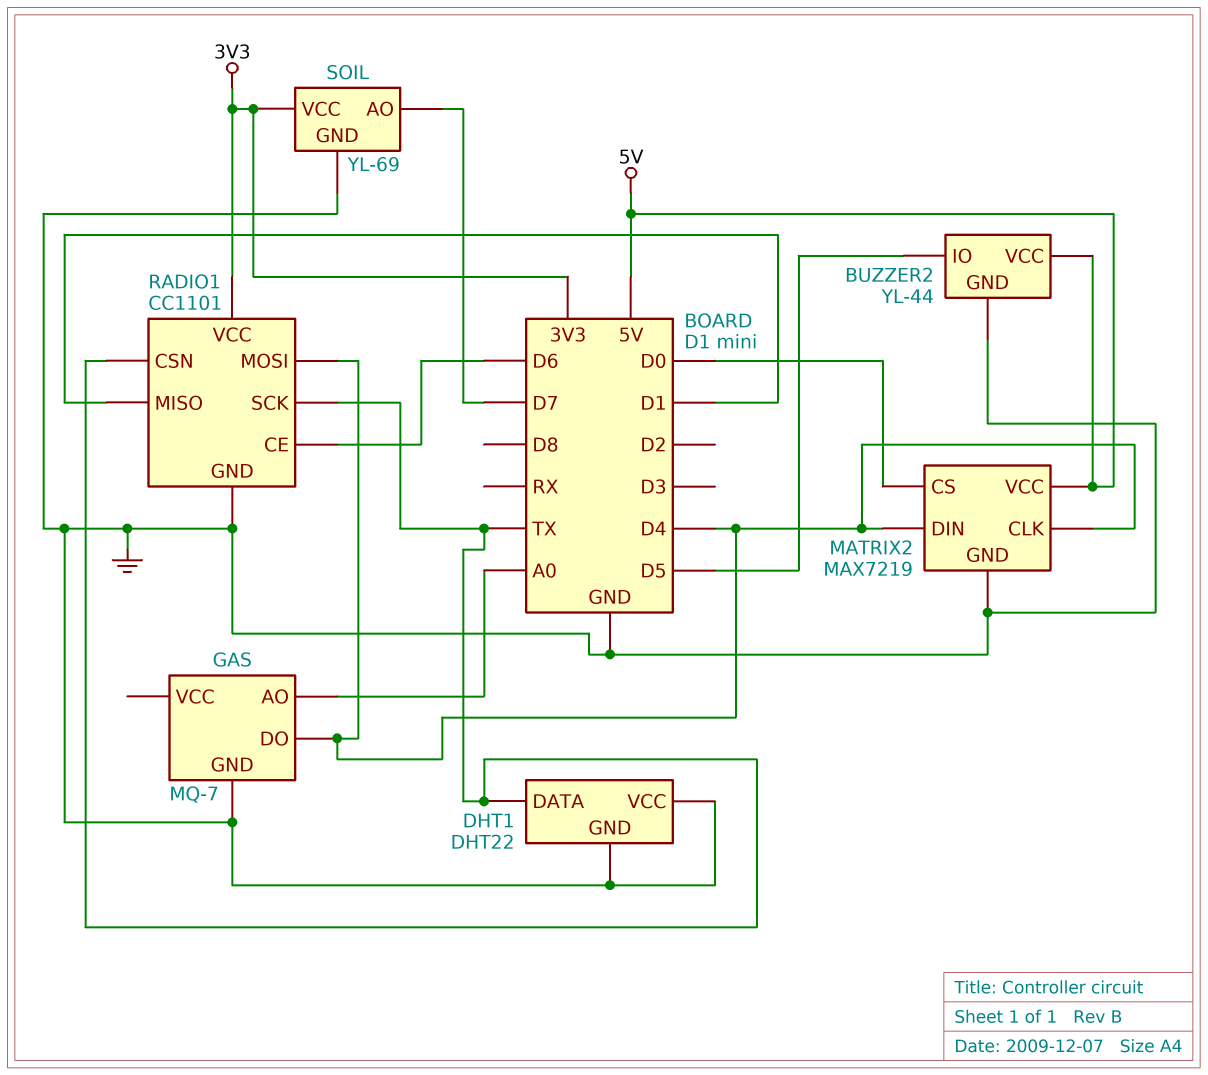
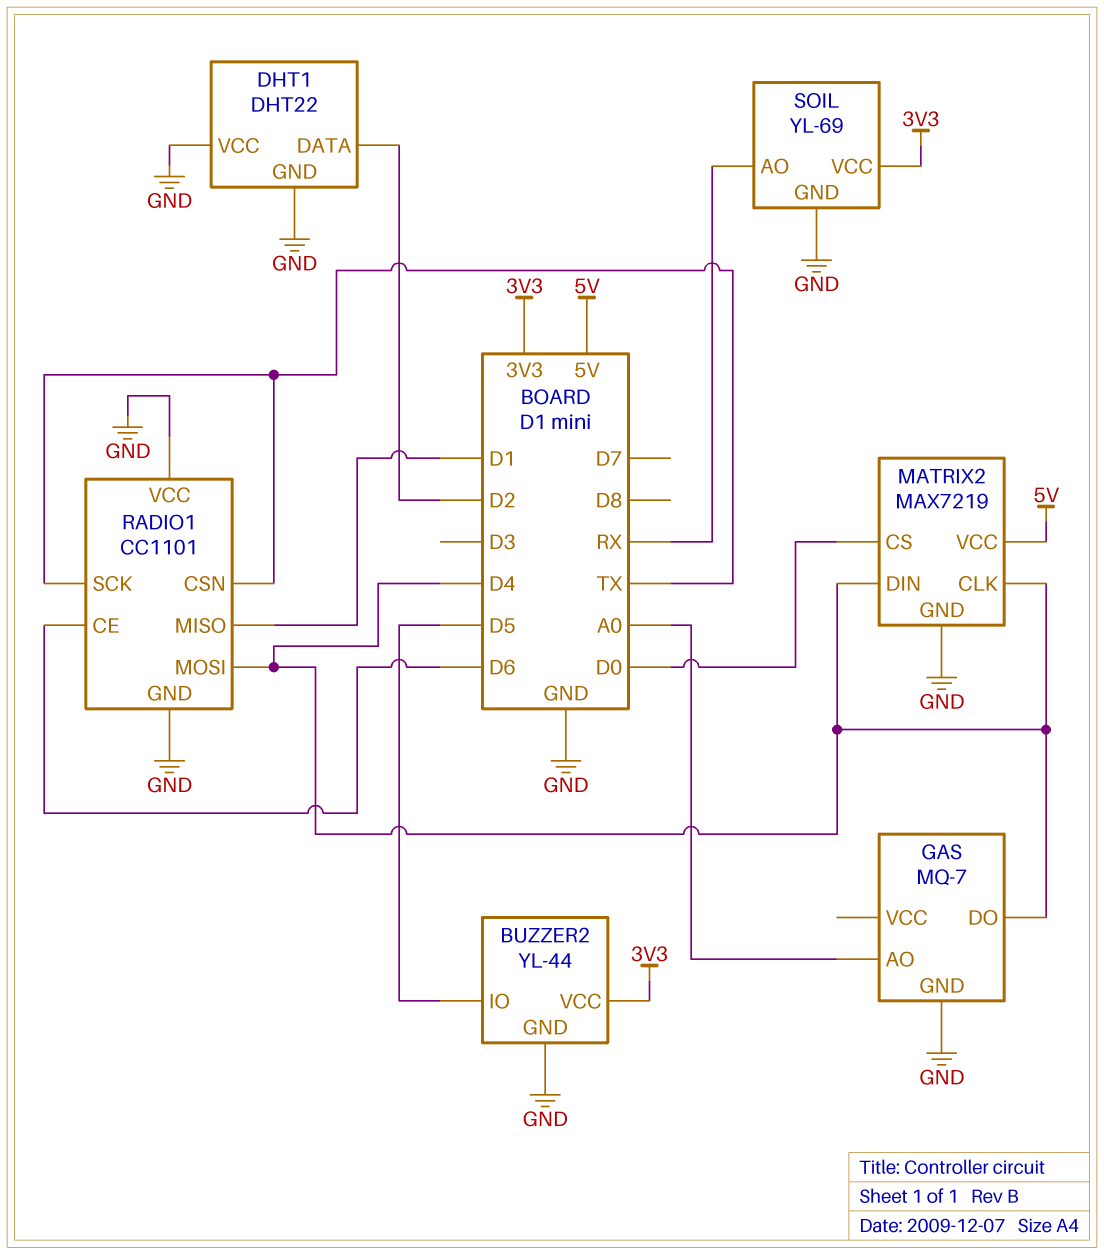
BUZZER2 pin VCC: 5V -> 3V3
DHT1 pin DATA: TX -> D2
RADIO1 pin VCC: 3V3 -> GND
SOIL pin AO: D7 -> RX

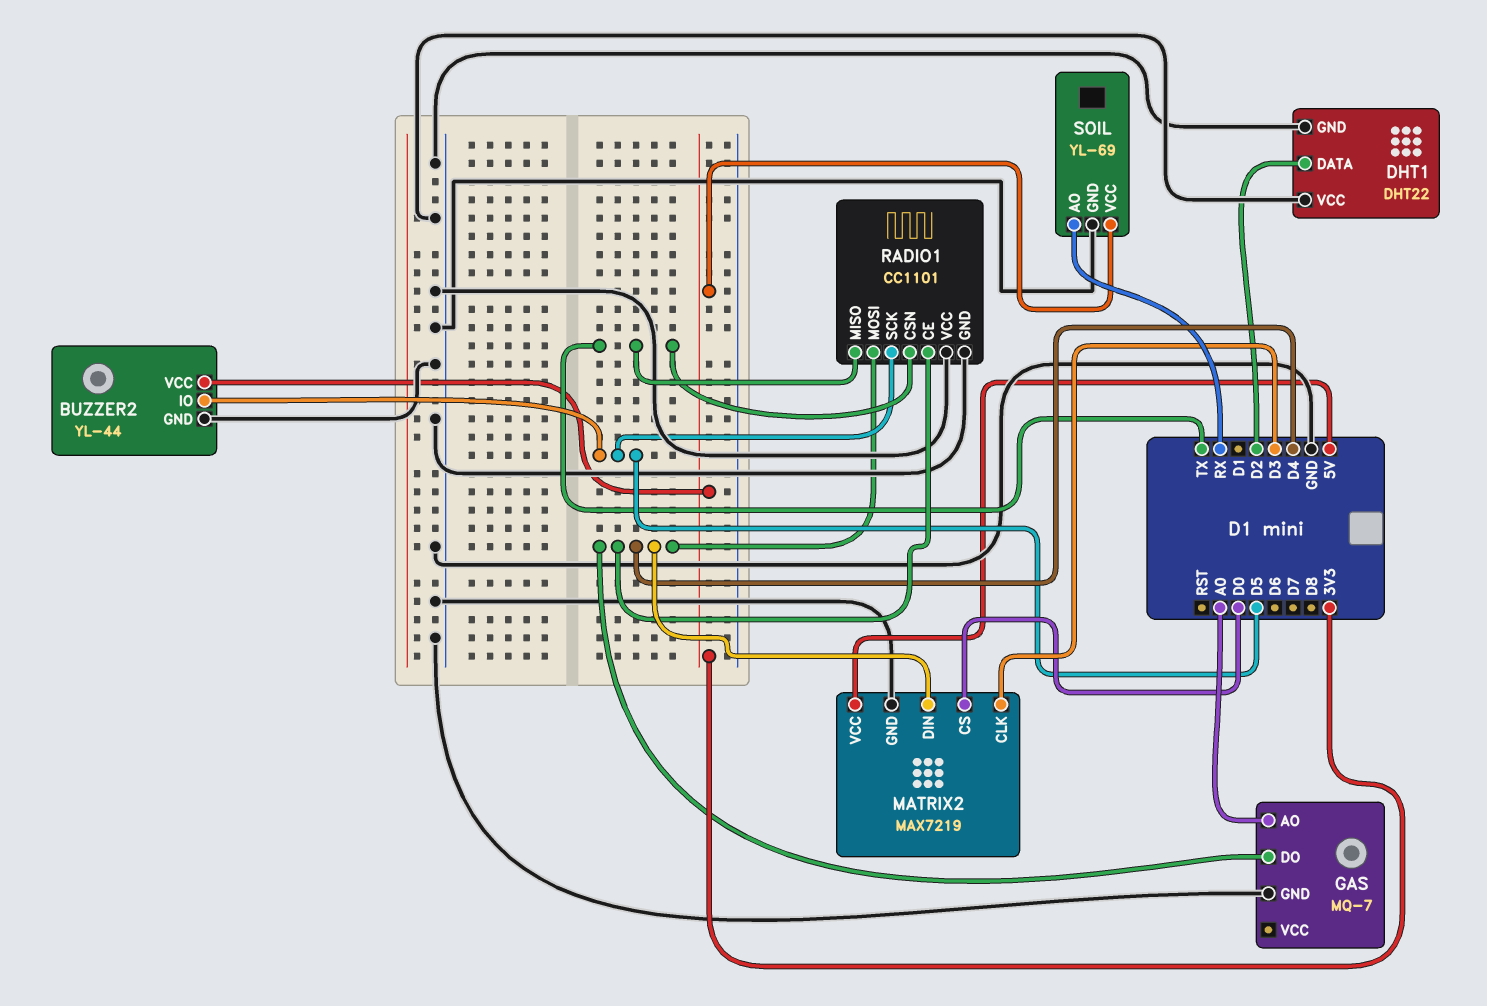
MATRIX2 pin CLK: D4 -> D3
RADIO1 pin CE: D6 -> D4
RADIO1 pin MISO: D1 -> TX
RADIO1 pin SCK: TX -> D5

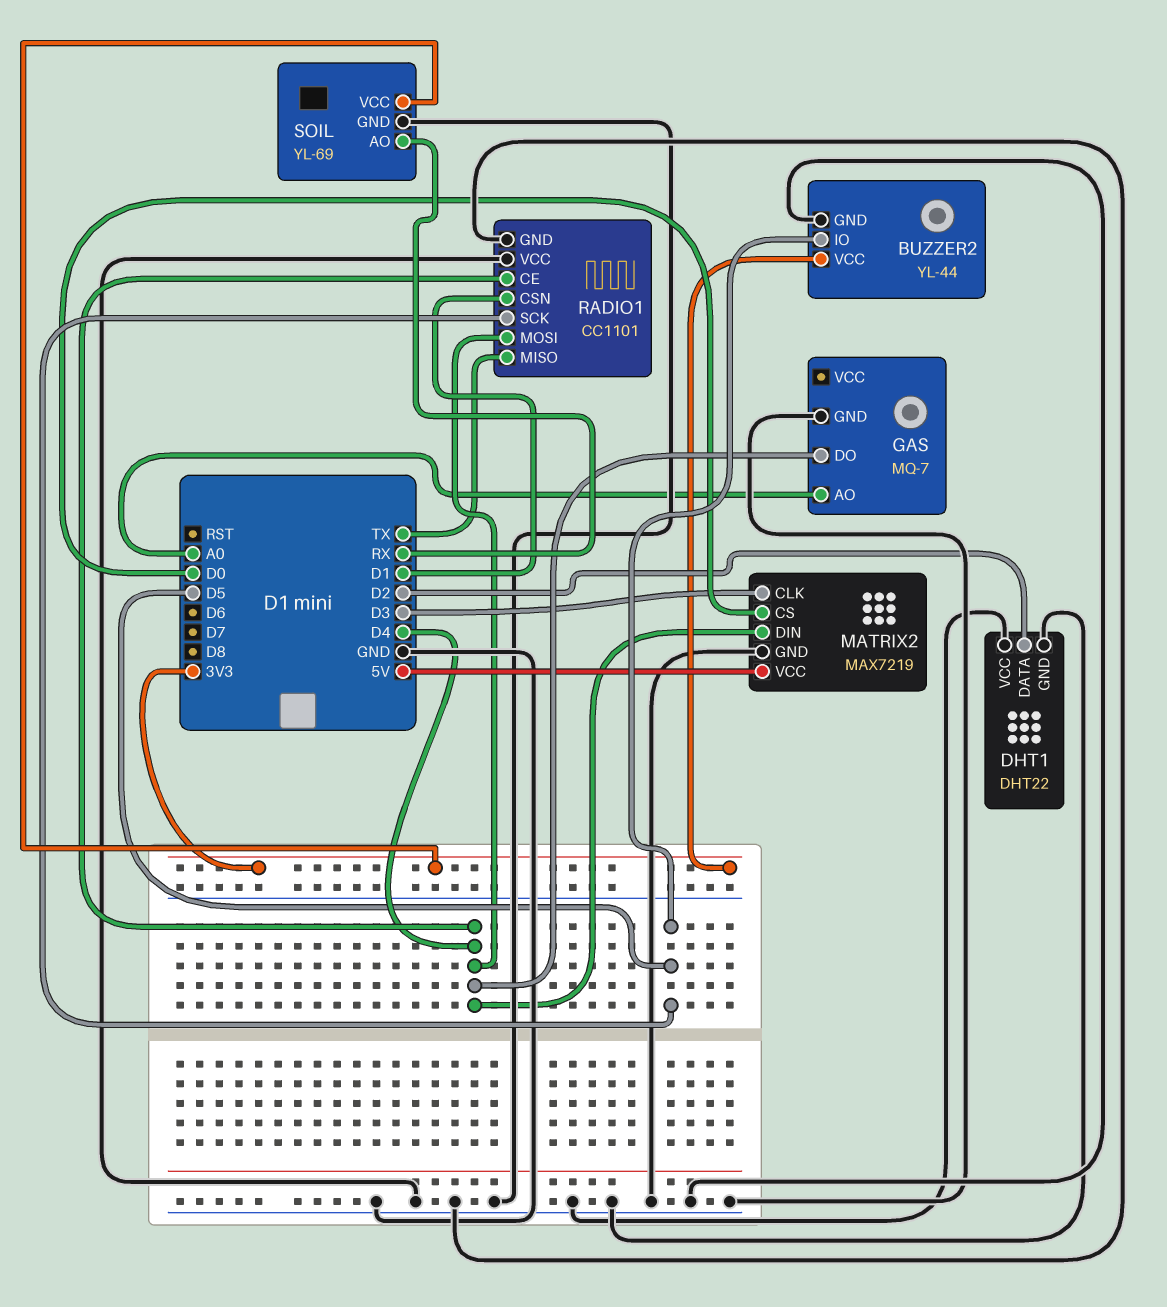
RADIO1 pin CSN: TX -> D1

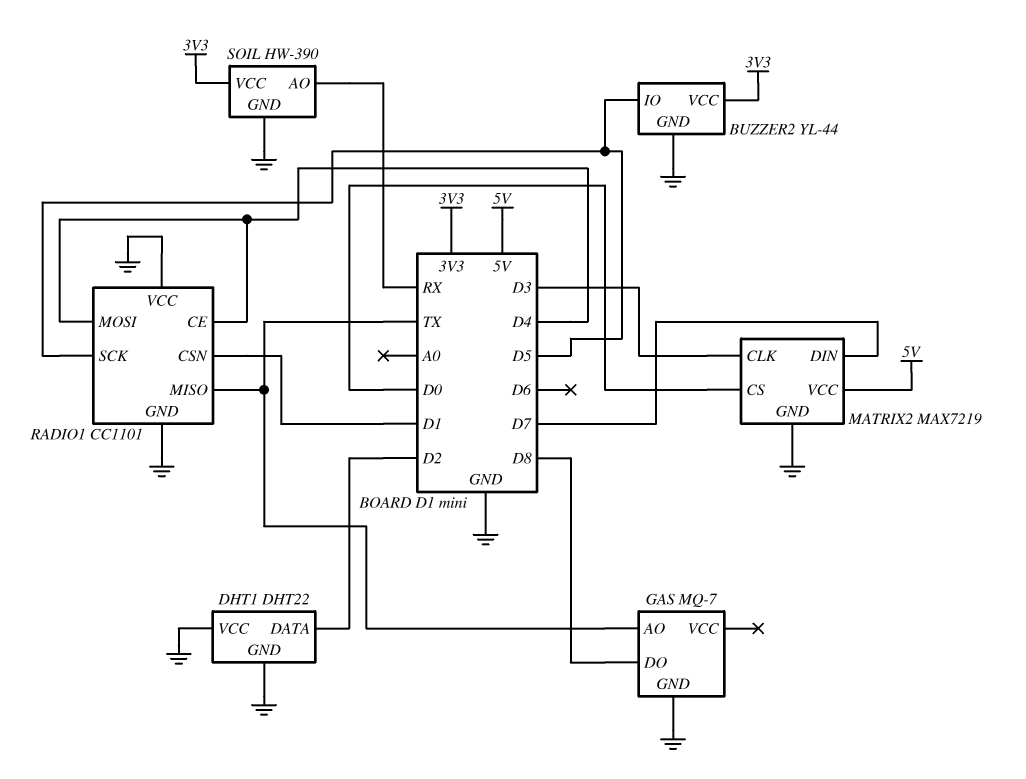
GAS pin AO: A0 -> TX
GAS pin DO: D4 -> D8
MATRIX2 pin DIN: D4 -> D7
SOIL: YL-69 -> HW-390

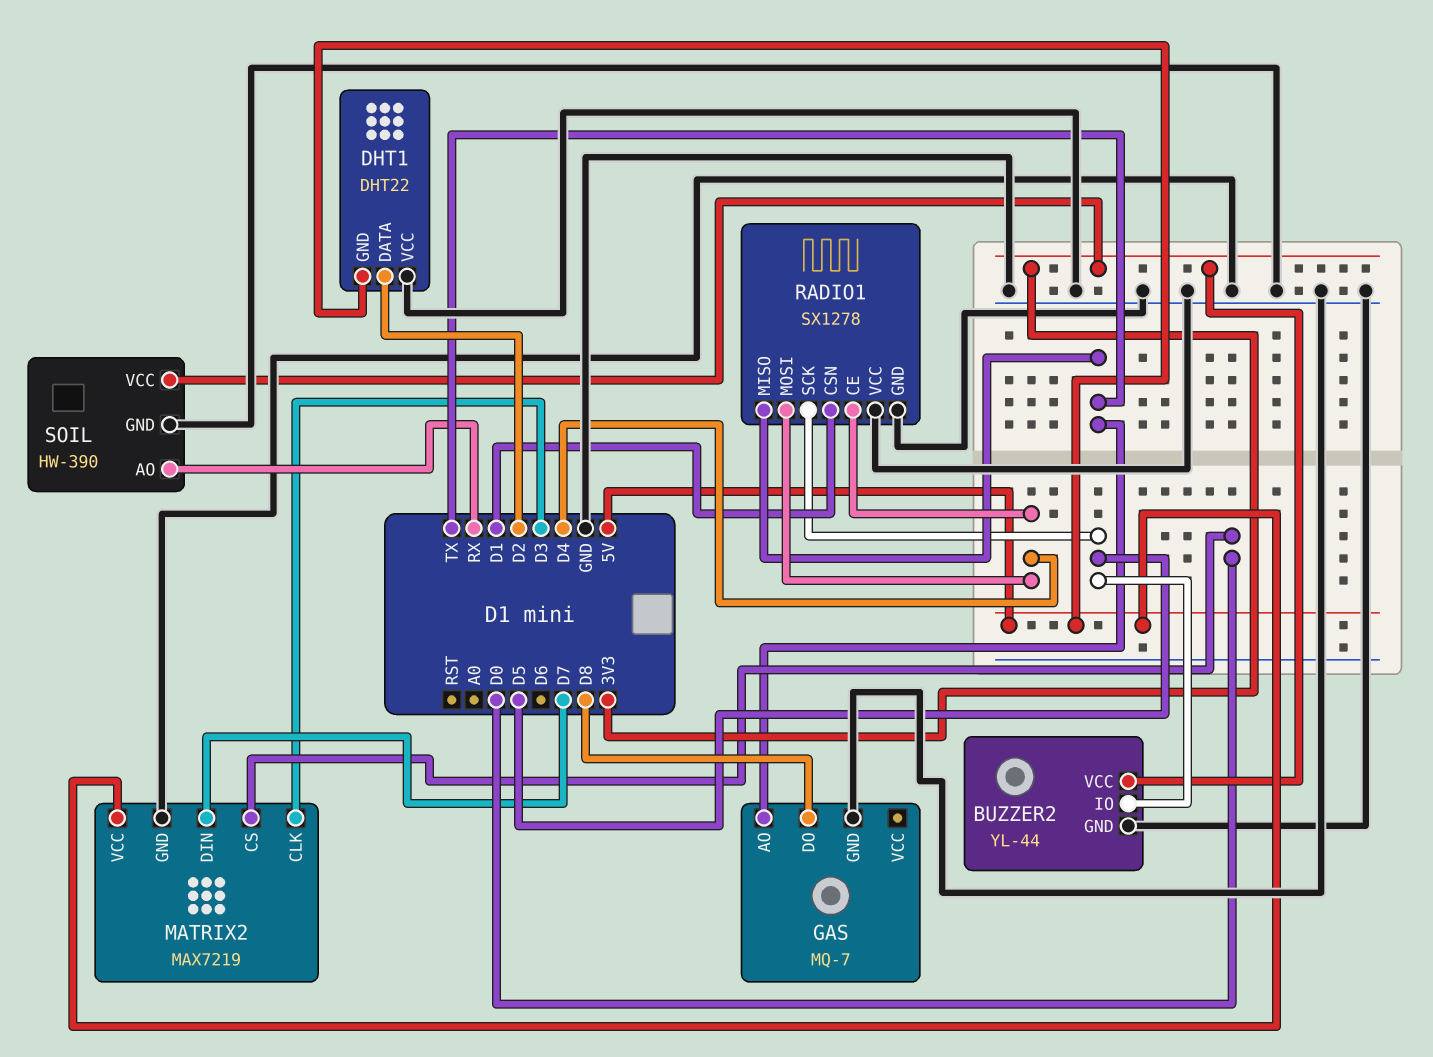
DHT1 pin GND: GND -> 5V
RADIO1: CC1101 -> SX1278

